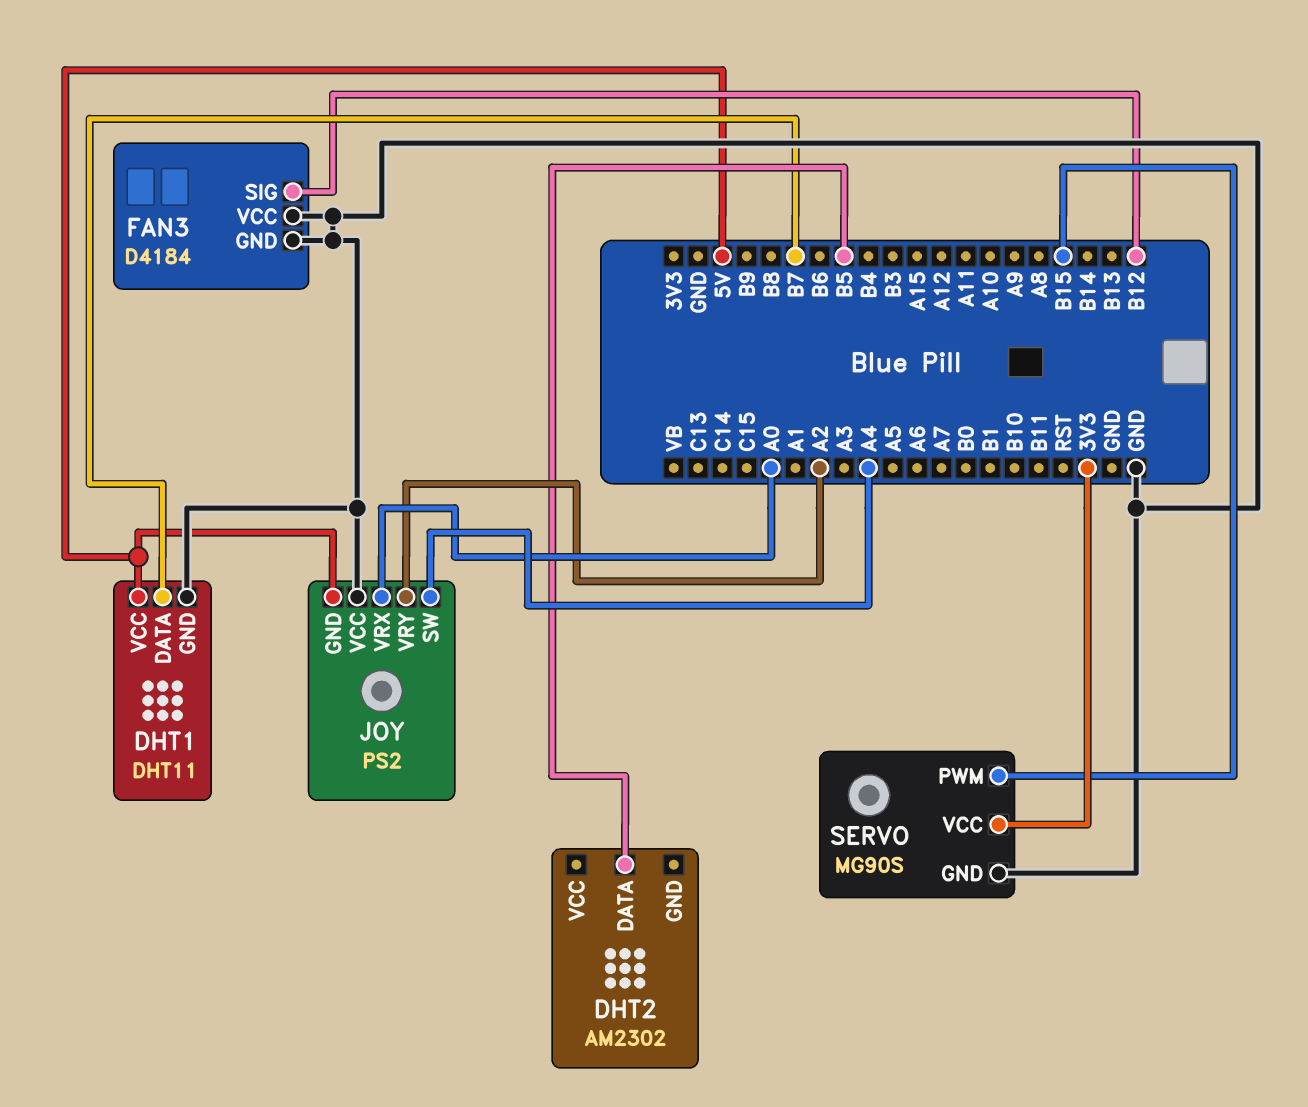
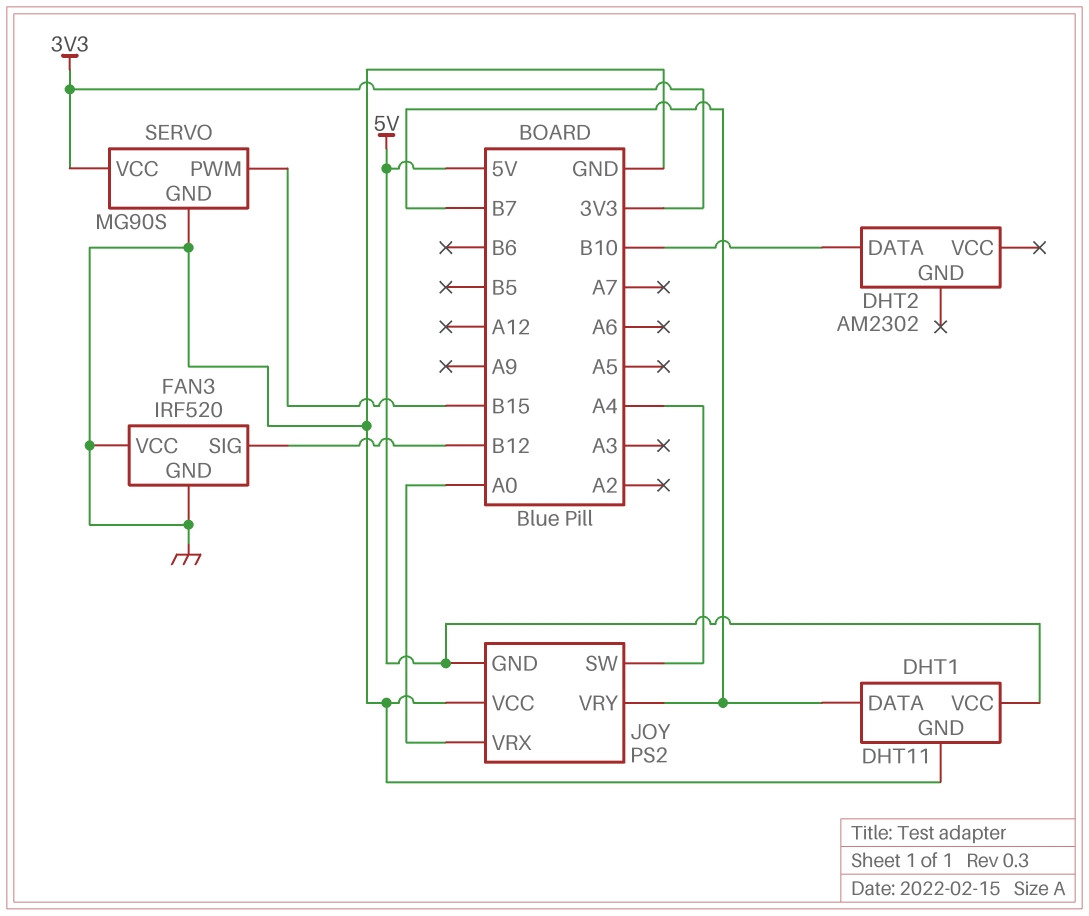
DHT2 pin DATA: B5 -> B10
FAN3: D4184 -> IRF520
JOY pin VRY: A2 -> B7

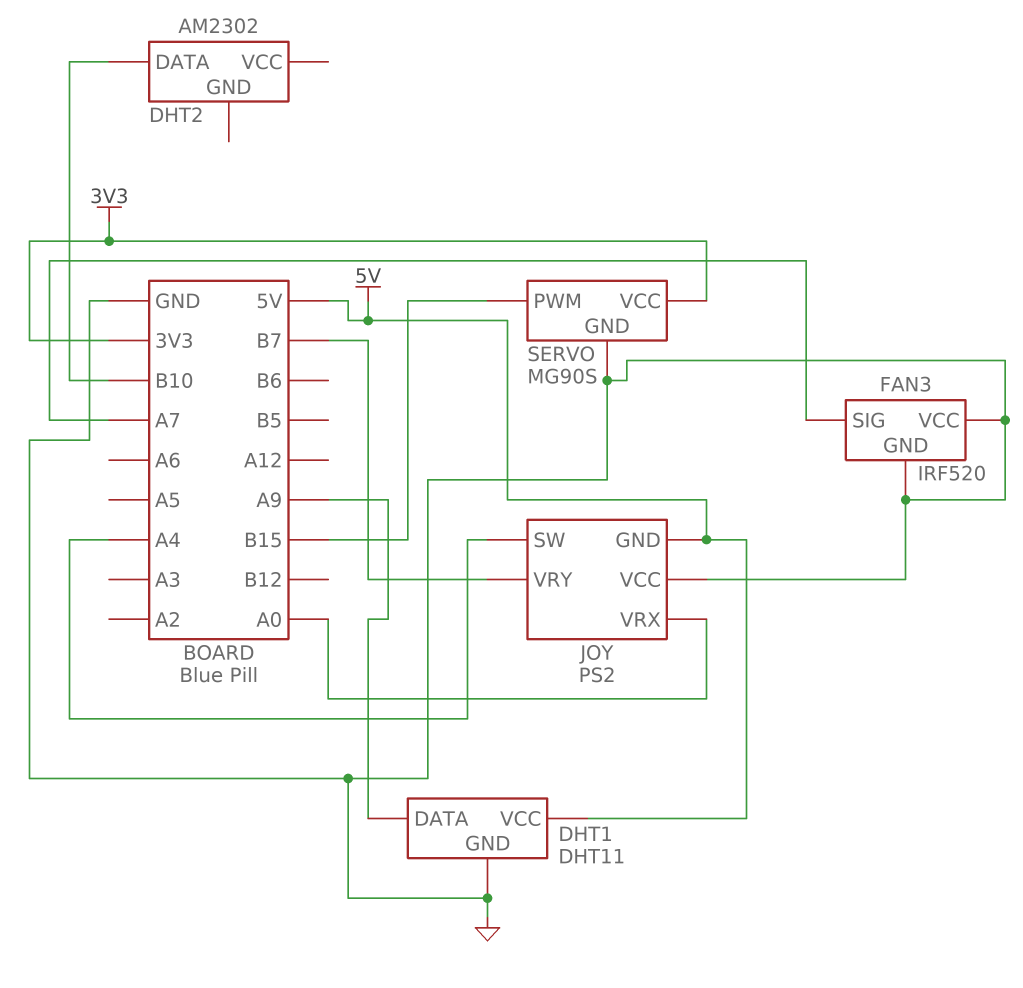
DHT1 pin DATA: B7 -> A9
FAN3 pin SIG: B12 -> A7

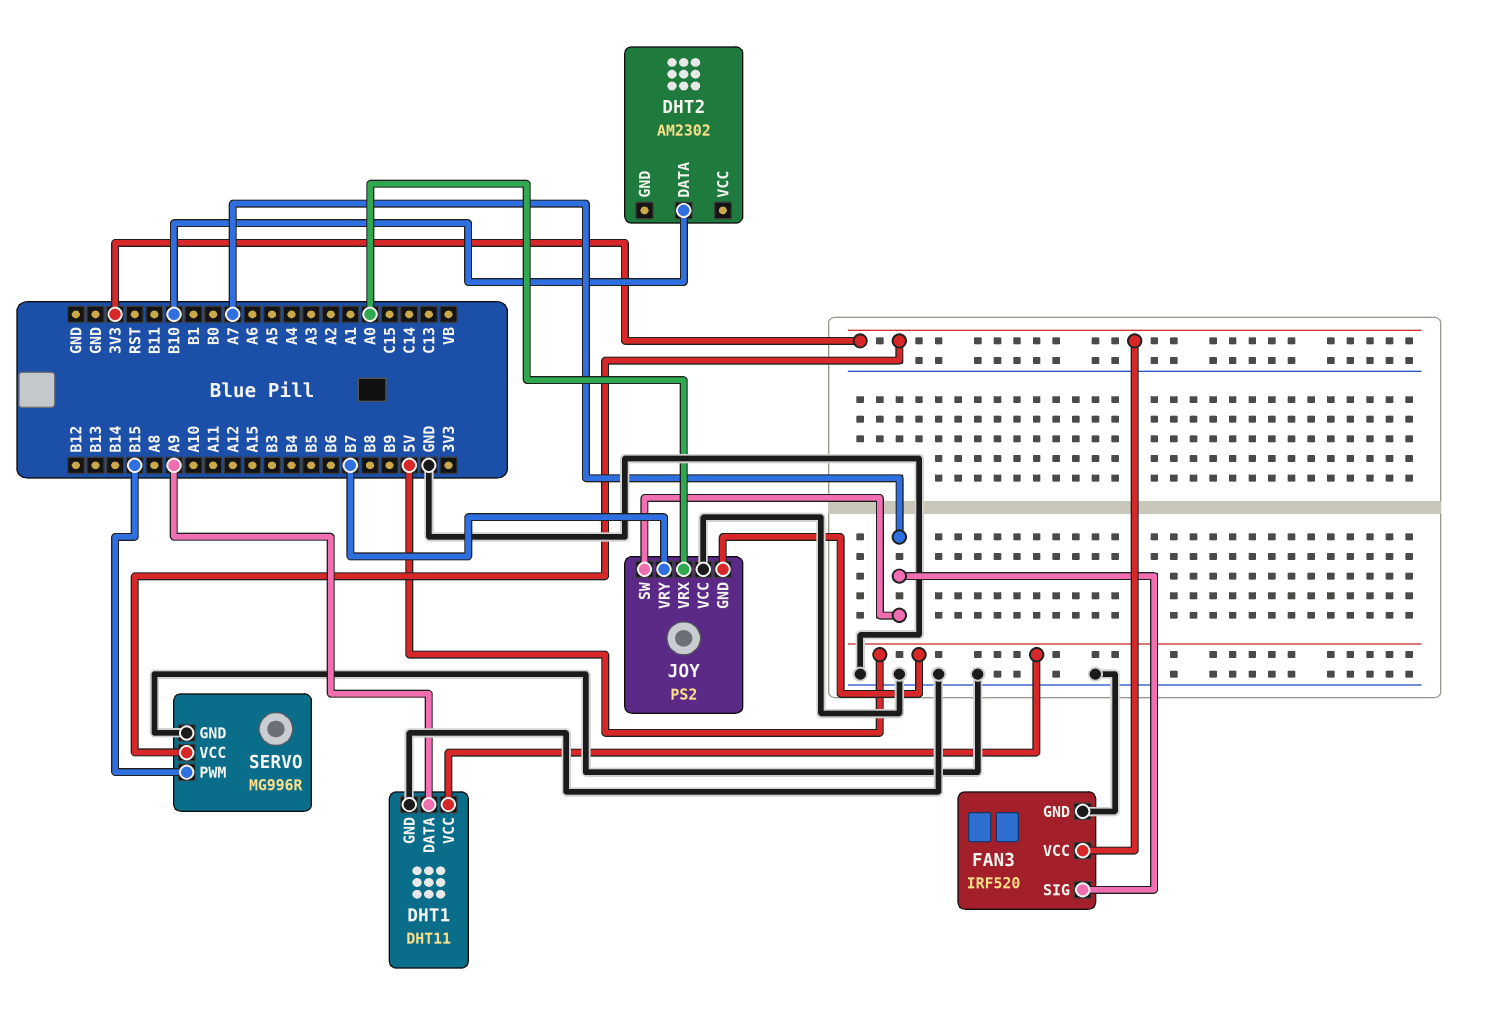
FAN3 pin VCC: GND -> 3V3
JOY pin SW: A4 -> A7
SERVO: MG90S -> MG996R

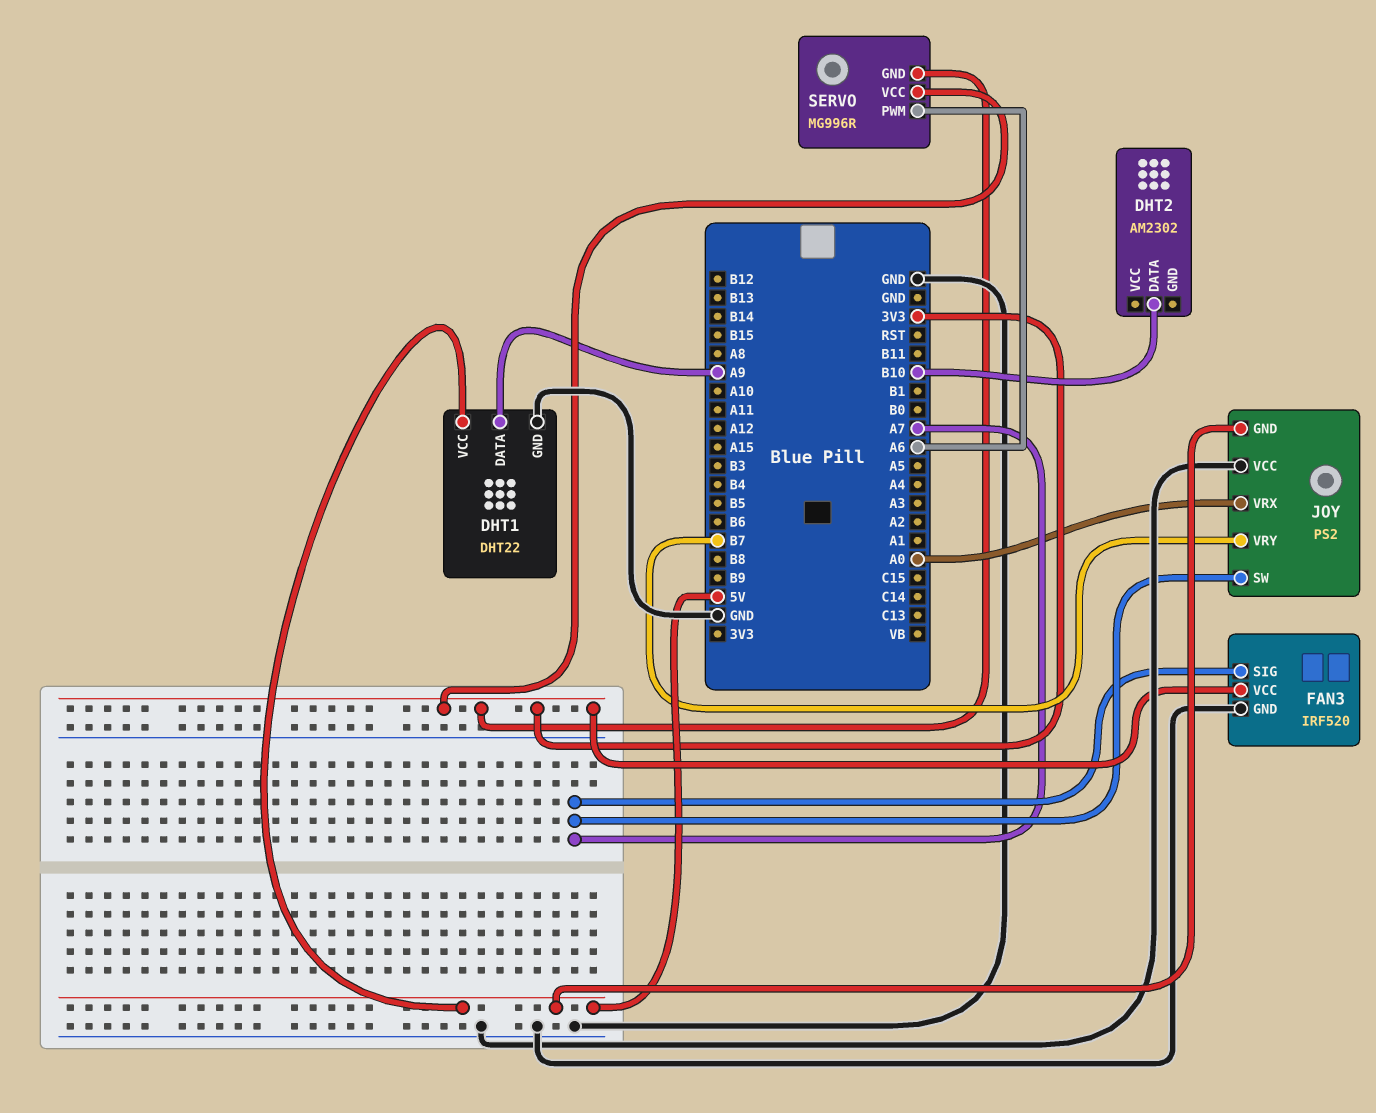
DHT1: DHT11 -> DHT22
SERVO pin GND: GND -> 3V3
SERVO pin PWM: B15 -> A6

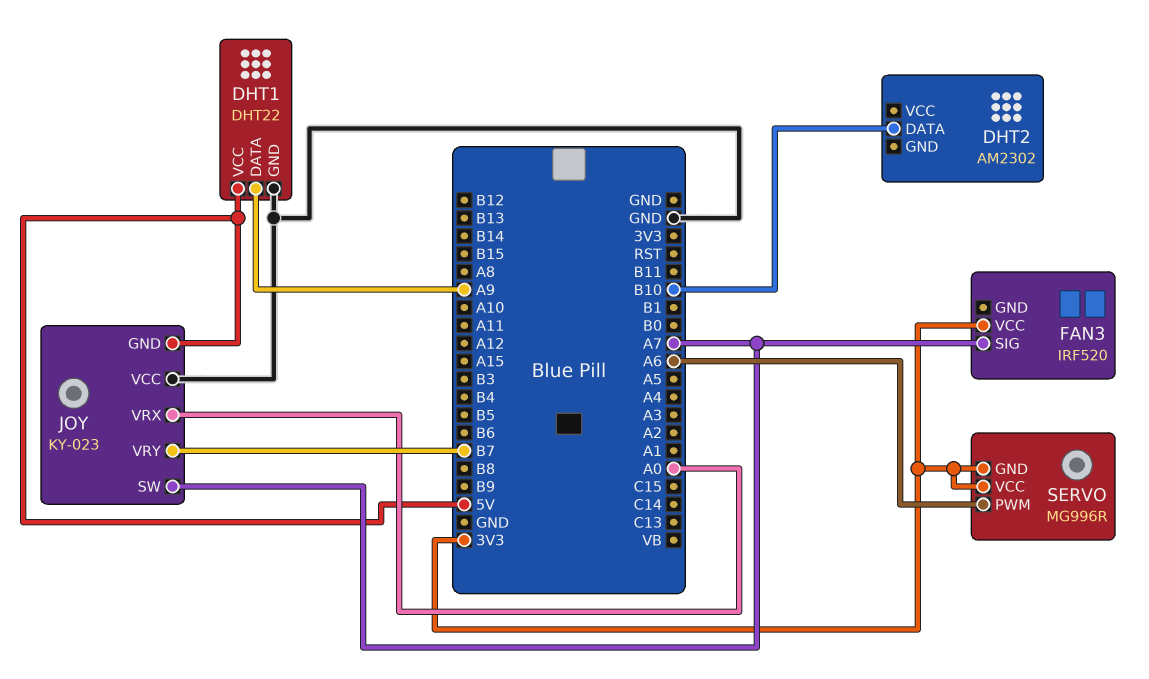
FAN3 pin GND: GND -> none
JOY: PS2 -> KY-023

